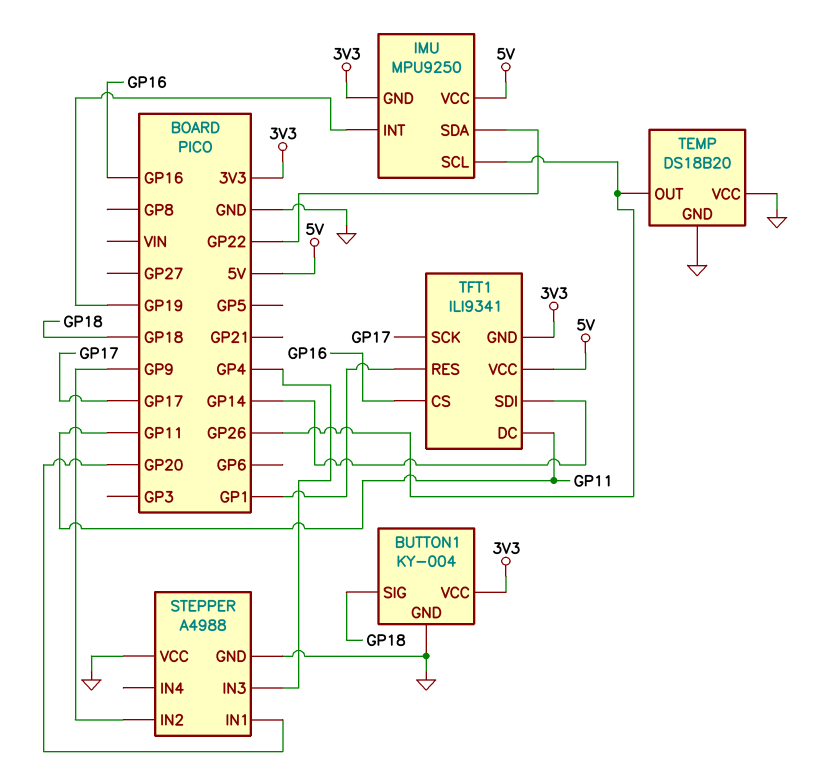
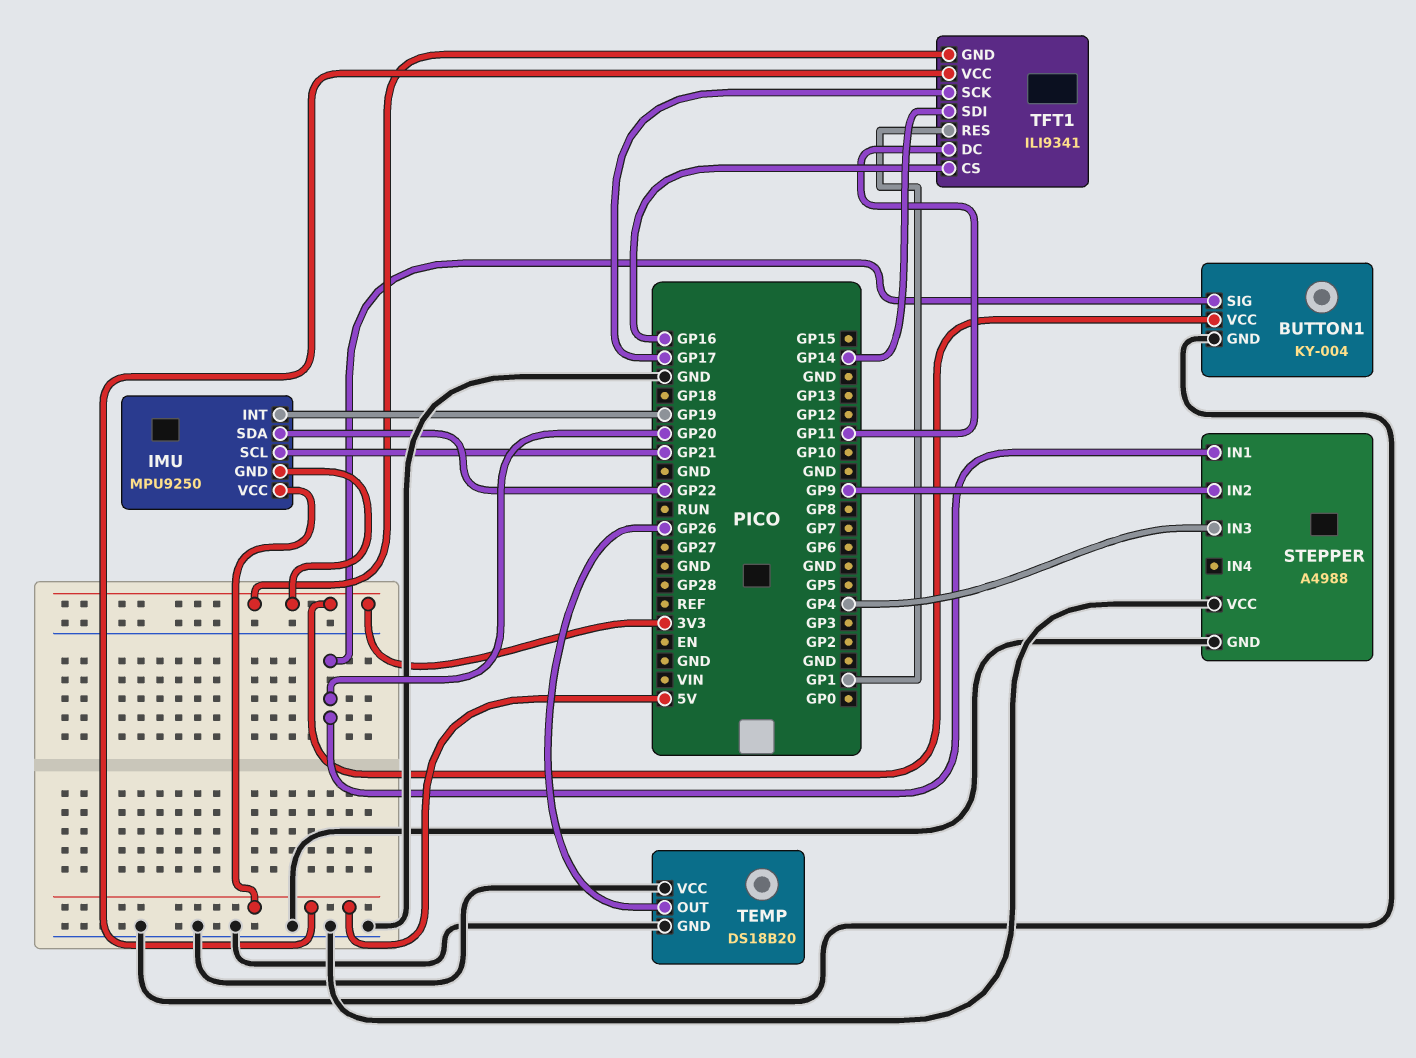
BUTTON1 pin SIG: GP18 -> GP20
IMU pin SCL: GP26 -> GP21

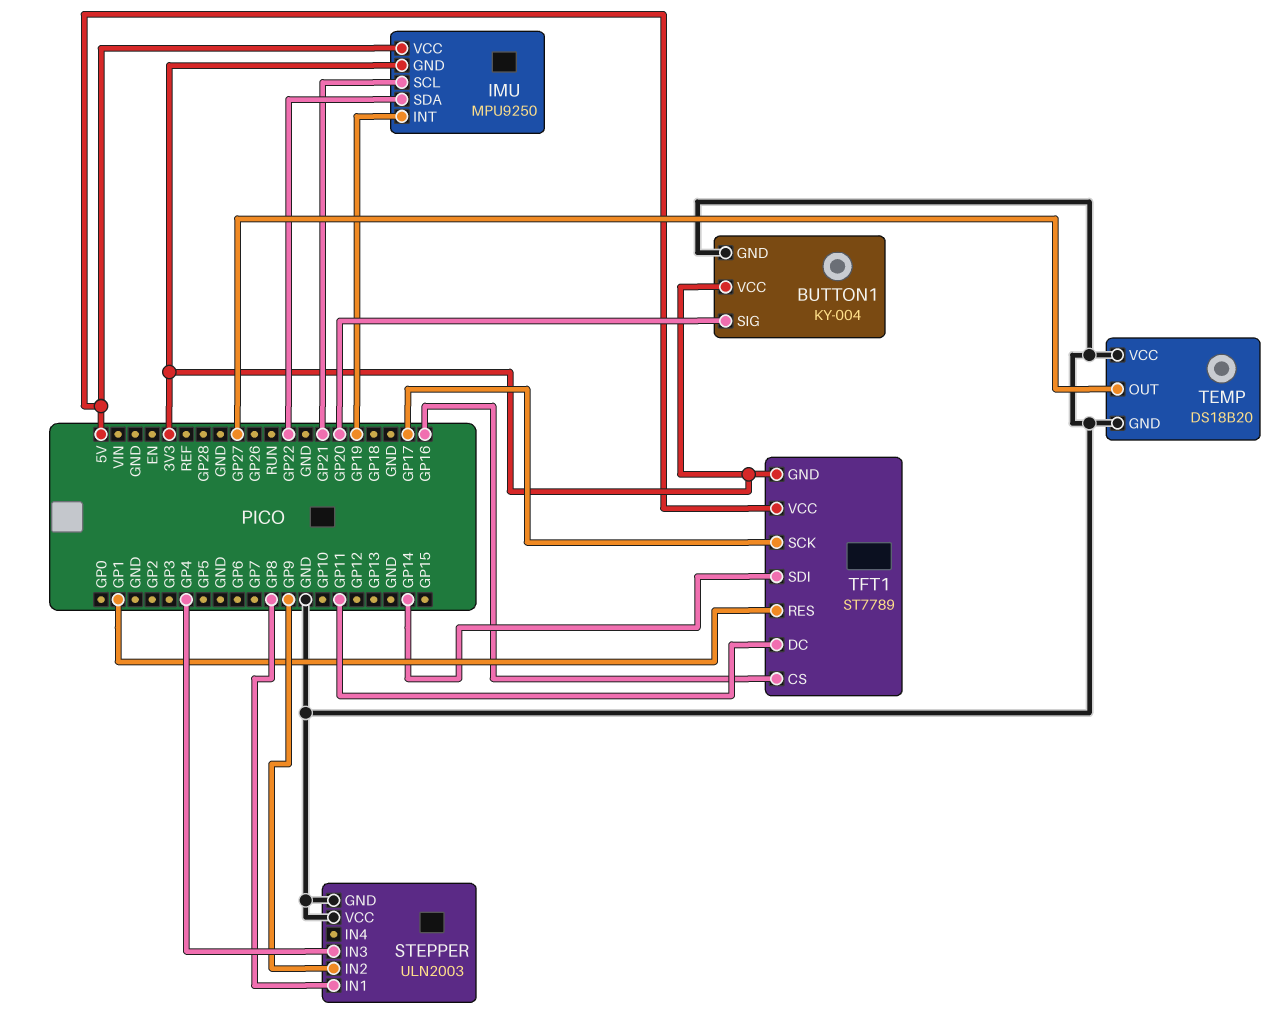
STEPPER: A4988 -> ULN2003
STEPPER pin IN1: GP20 -> GP8
TEMP pin OUT: GP26 -> GP27
TFT1: ILI9341 -> ST7789

